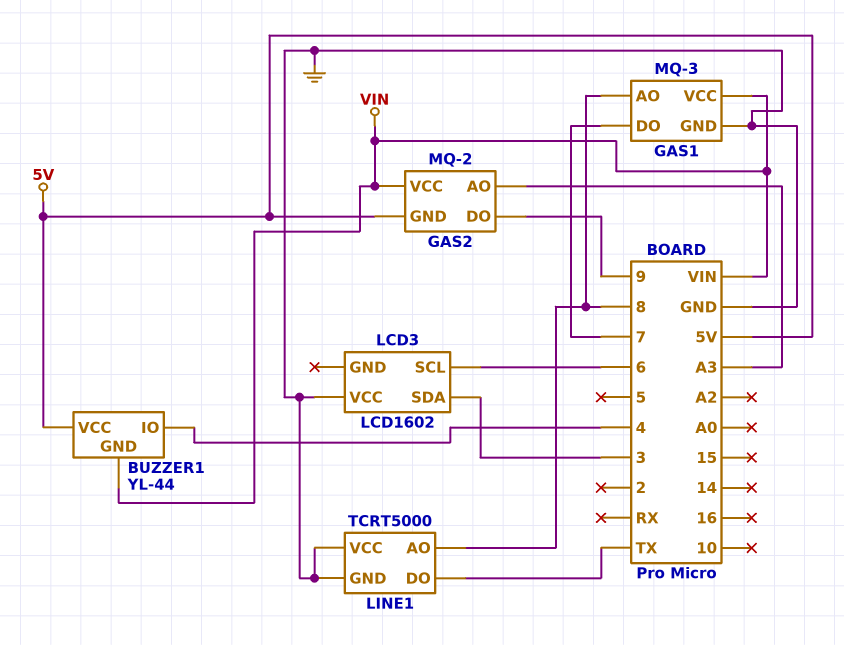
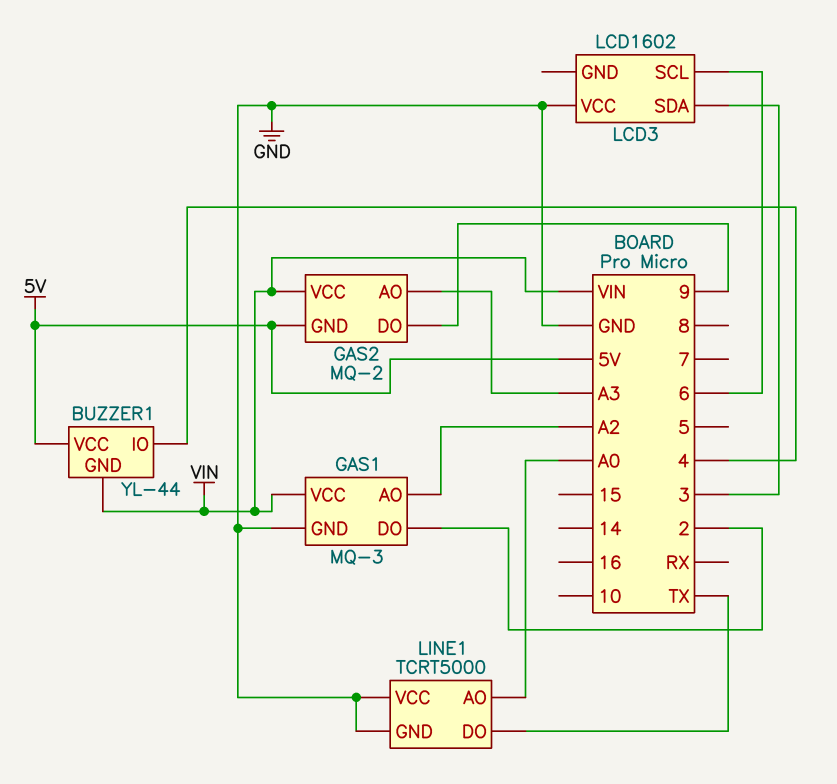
GAS1 pin AO: 8 -> A2
GAS1 pin DO: 7 -> 2
LINE1 pin AO: 8 -> A0

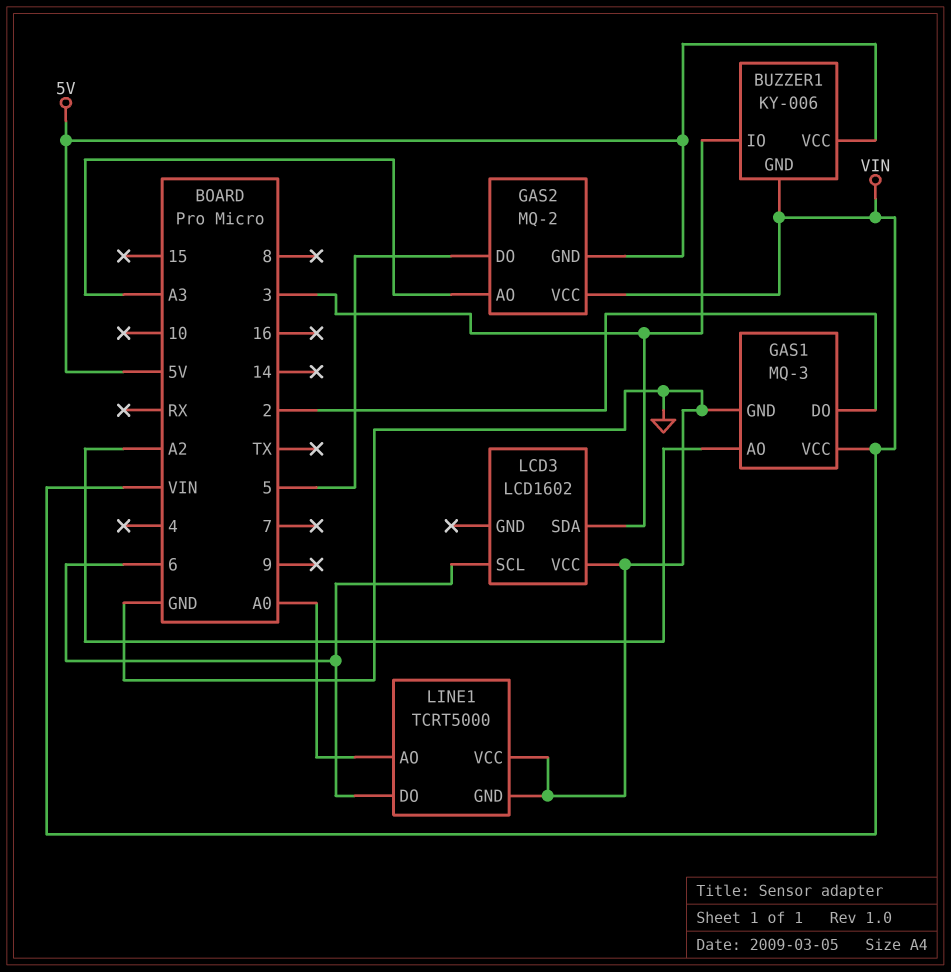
BUZZER1: YL-44 -> KY-006
BUZZER1 pin IO: 4 -> 3
GAS2 pin DO: 9 -> 5
LINE1 pin DO: TX -> 6

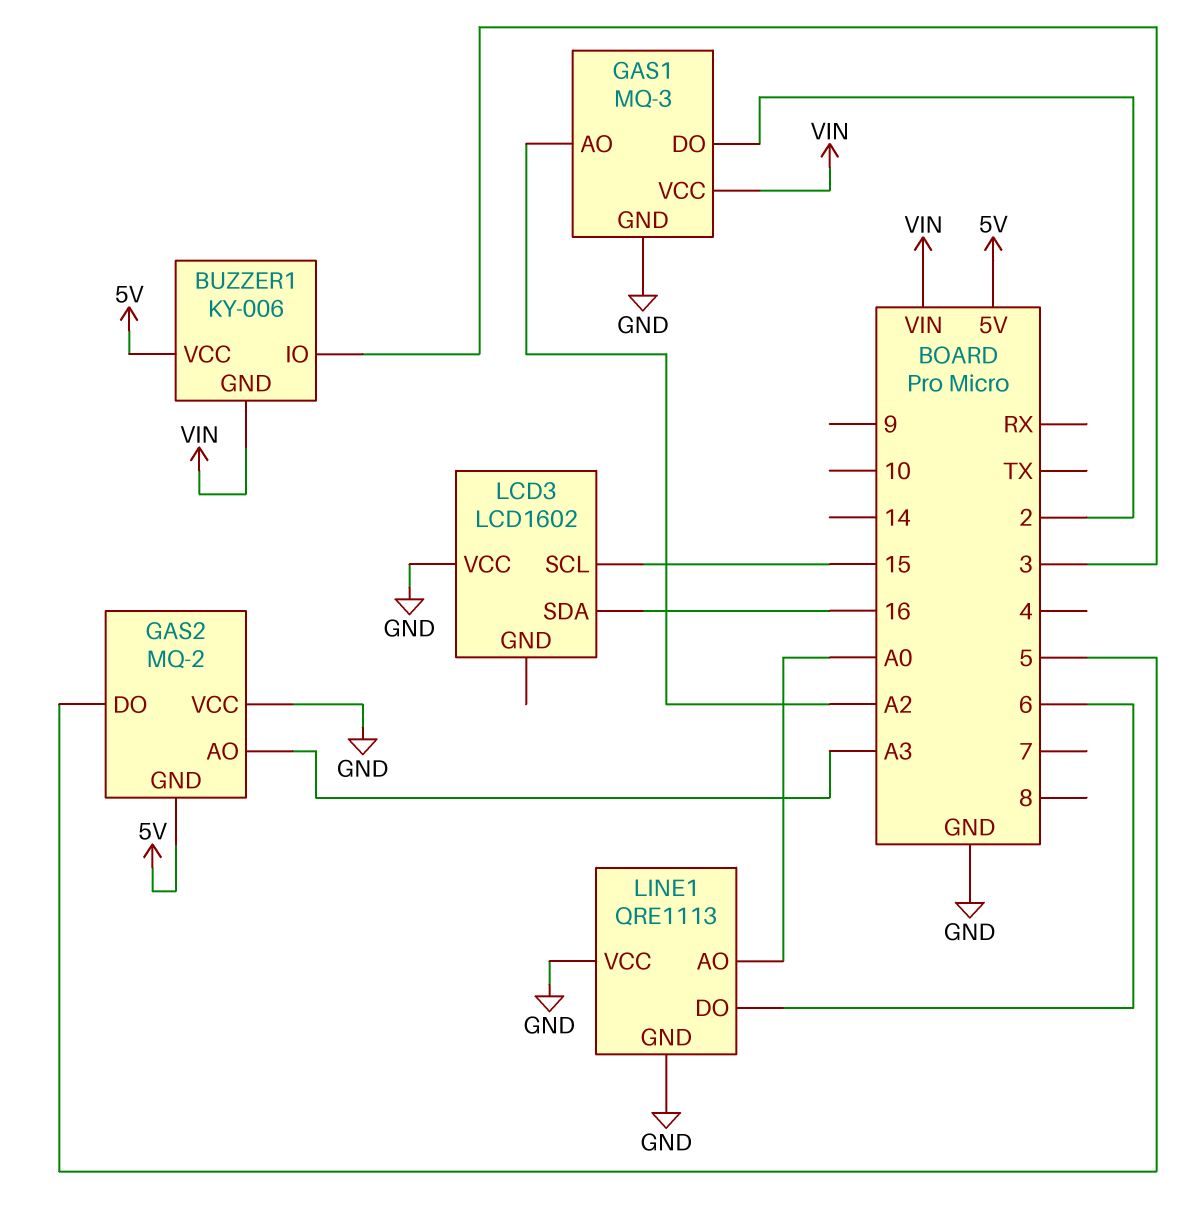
GAS2 pin VCC: VIN -> GND
LCD3 pin SCL: 6 -> 15
LCD3 pin SDA: 3 -> 16
LINE1: TCRT5000 -> QRE1113

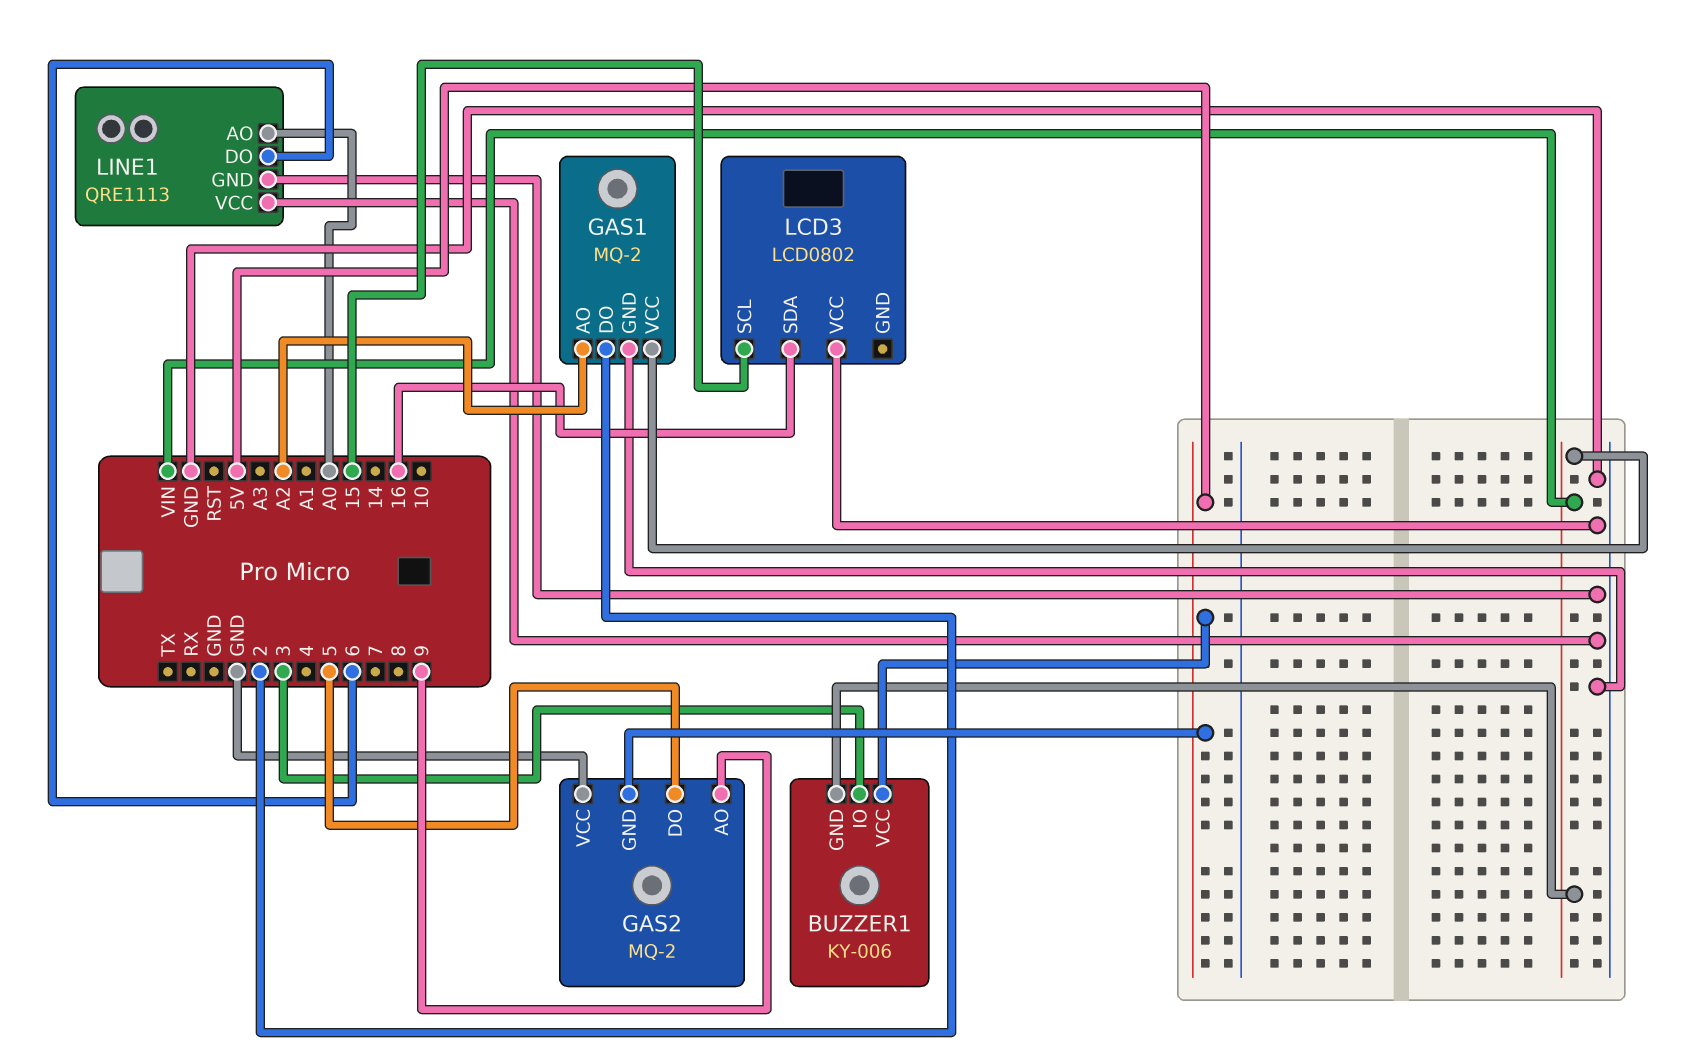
GAS1: MQ-3 -> MQ-2
GAS2 pin AO: A3 -> 9
LCD3: LCD1602 -> LCD0802

